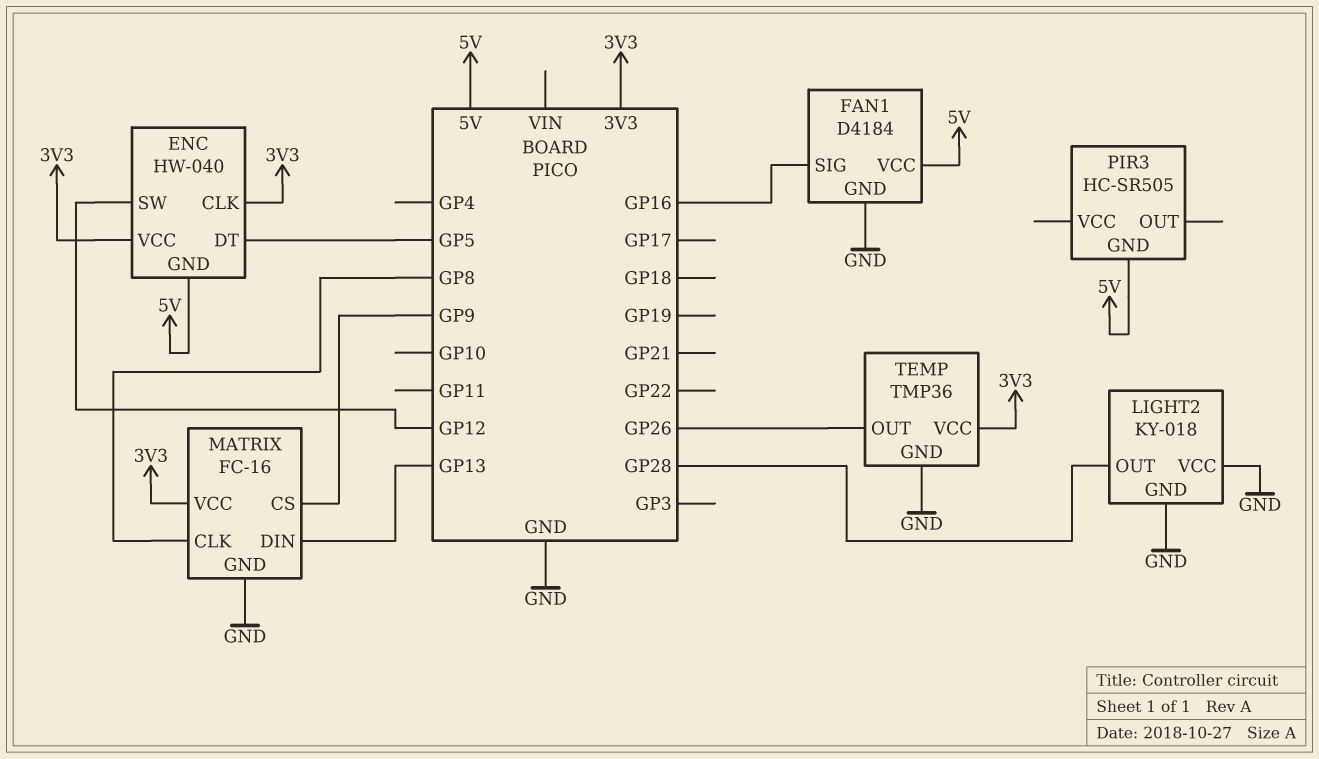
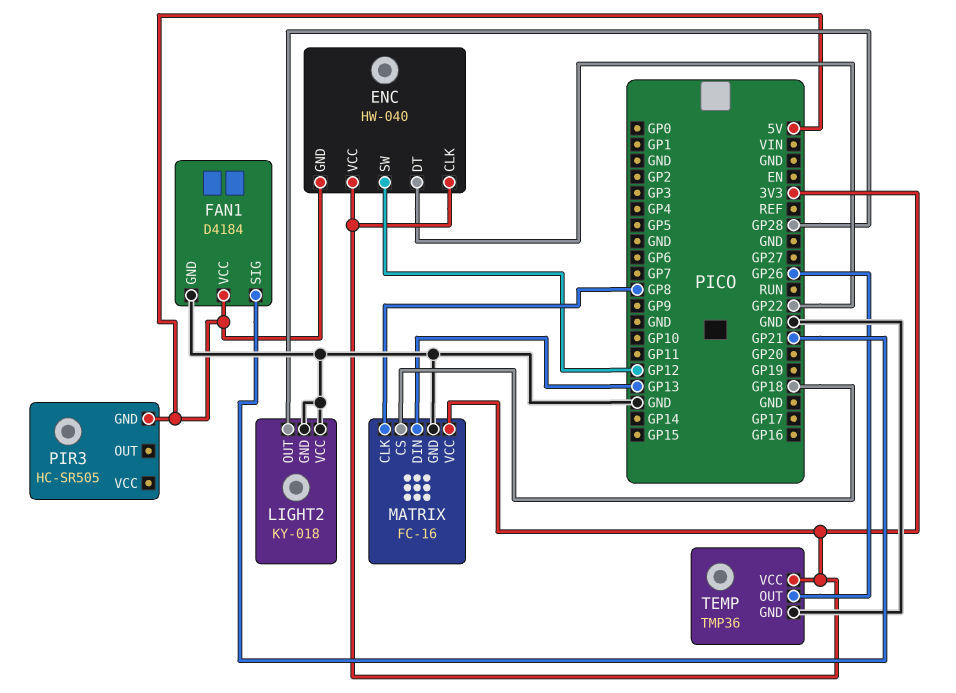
ENC pin DT: GP5 -> GP22
FAN1 pin SIG: GP16 -> GP21
MATRIX pin CS: GP9 -> GP18

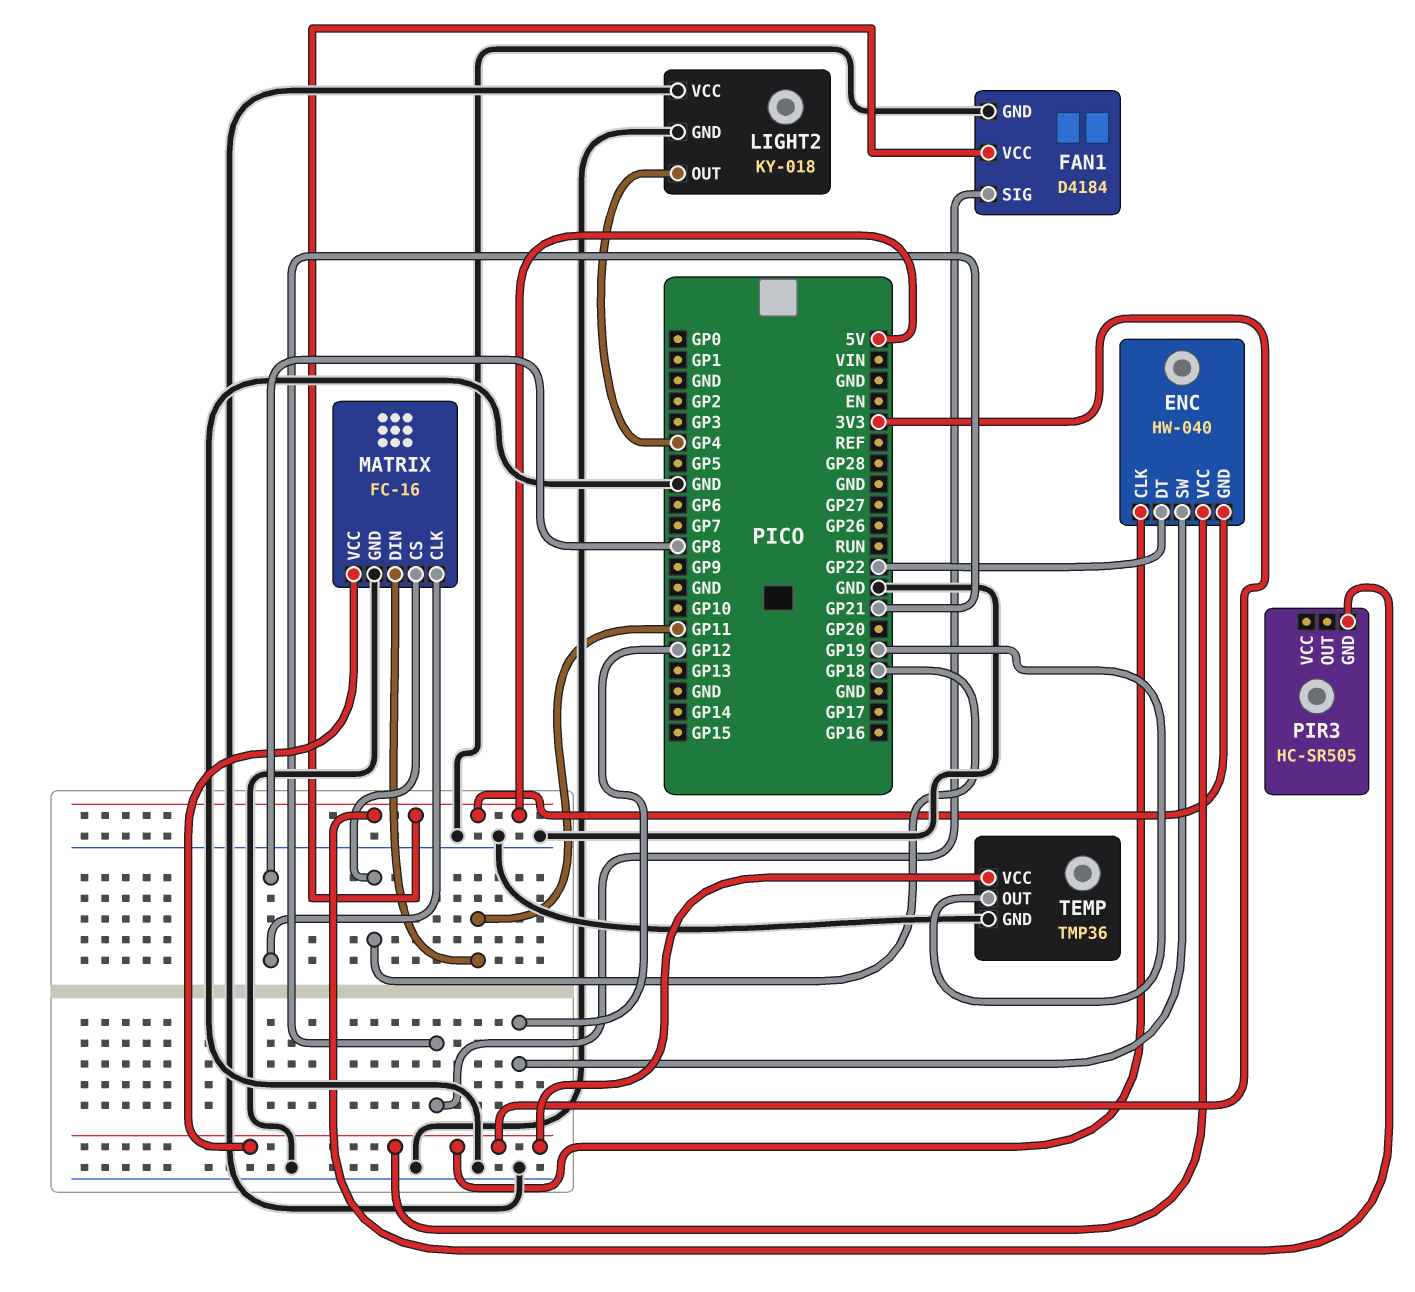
LIGHT2 pin OUT: GP28 -> GP4
MATRIX pin DIN: GP13 -> GP11
TEMP pin OUT: GP26 -> GP19

